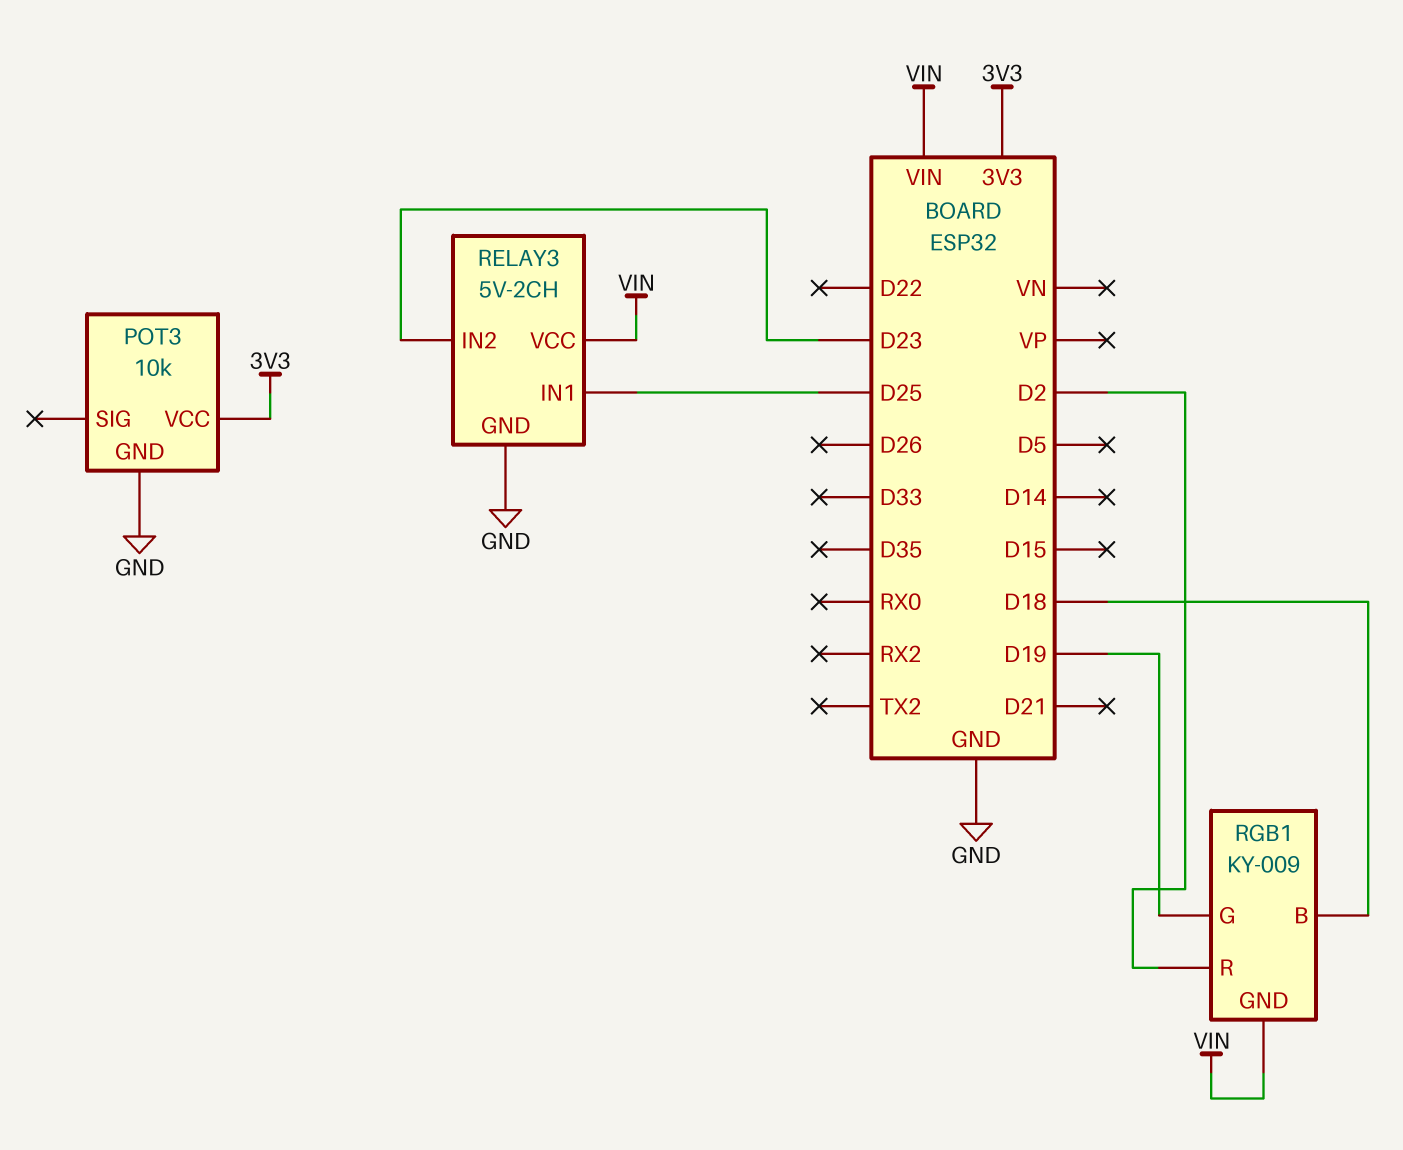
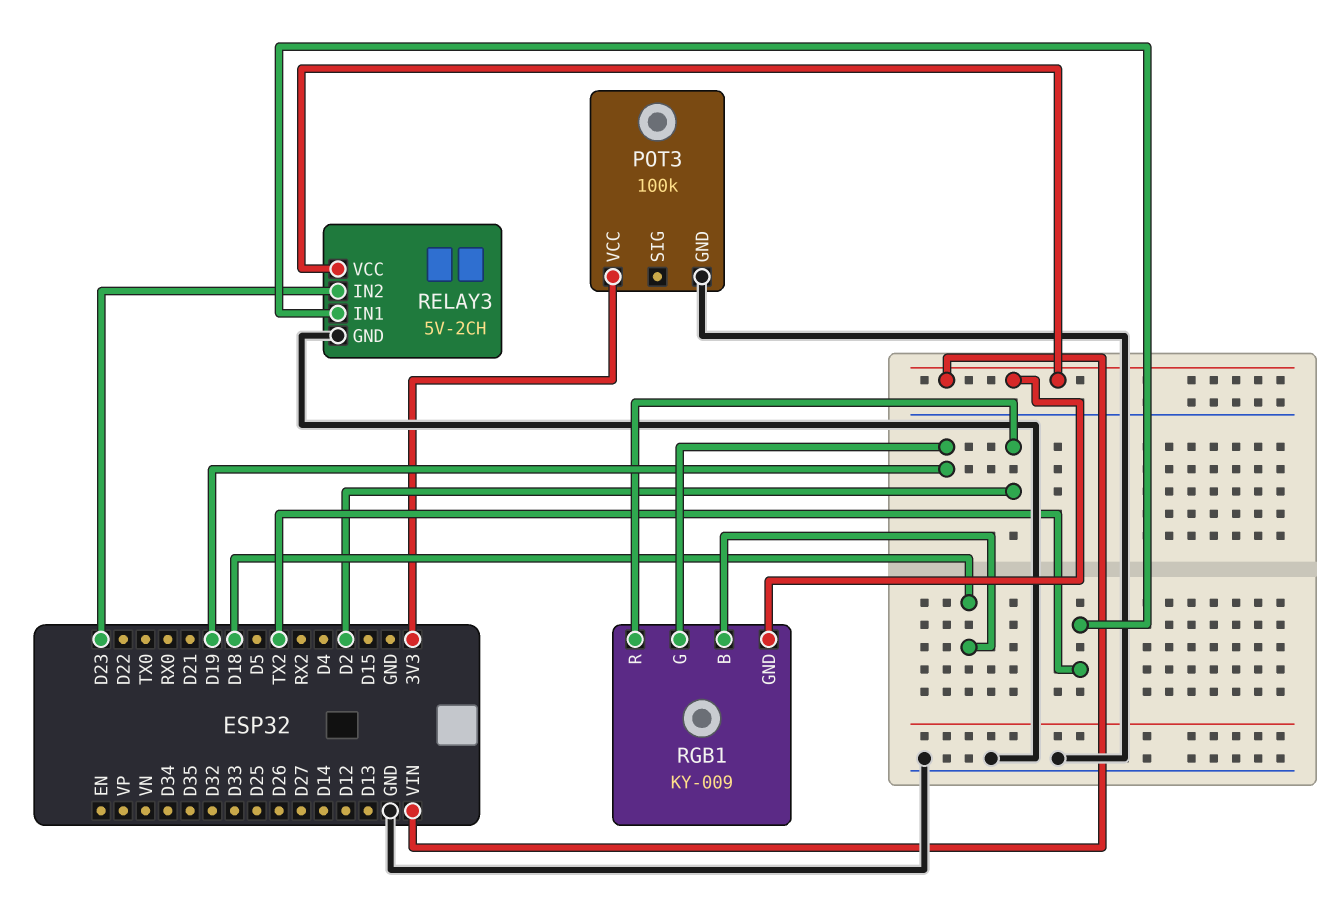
POT3: 10k -> 100k
RELAY3 pin IN1: D25 -> TX2

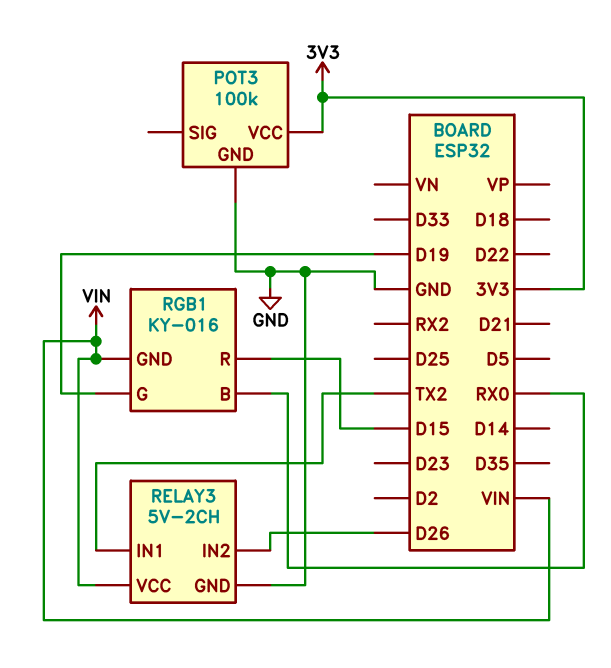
RELAY3 pin IN2: D23 -> D26
RGB1: KY-009 -> KY-016
RGB1 pin B: D18 -> RX0
RGB1 pin R: D2 -> D15

